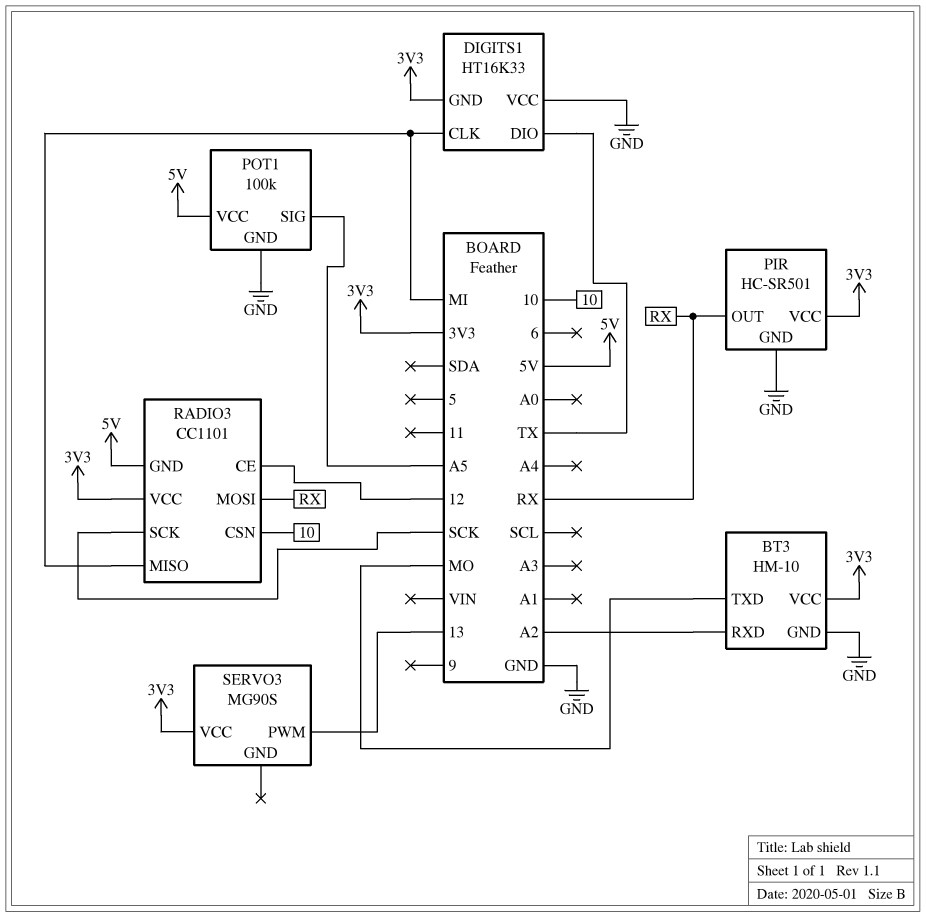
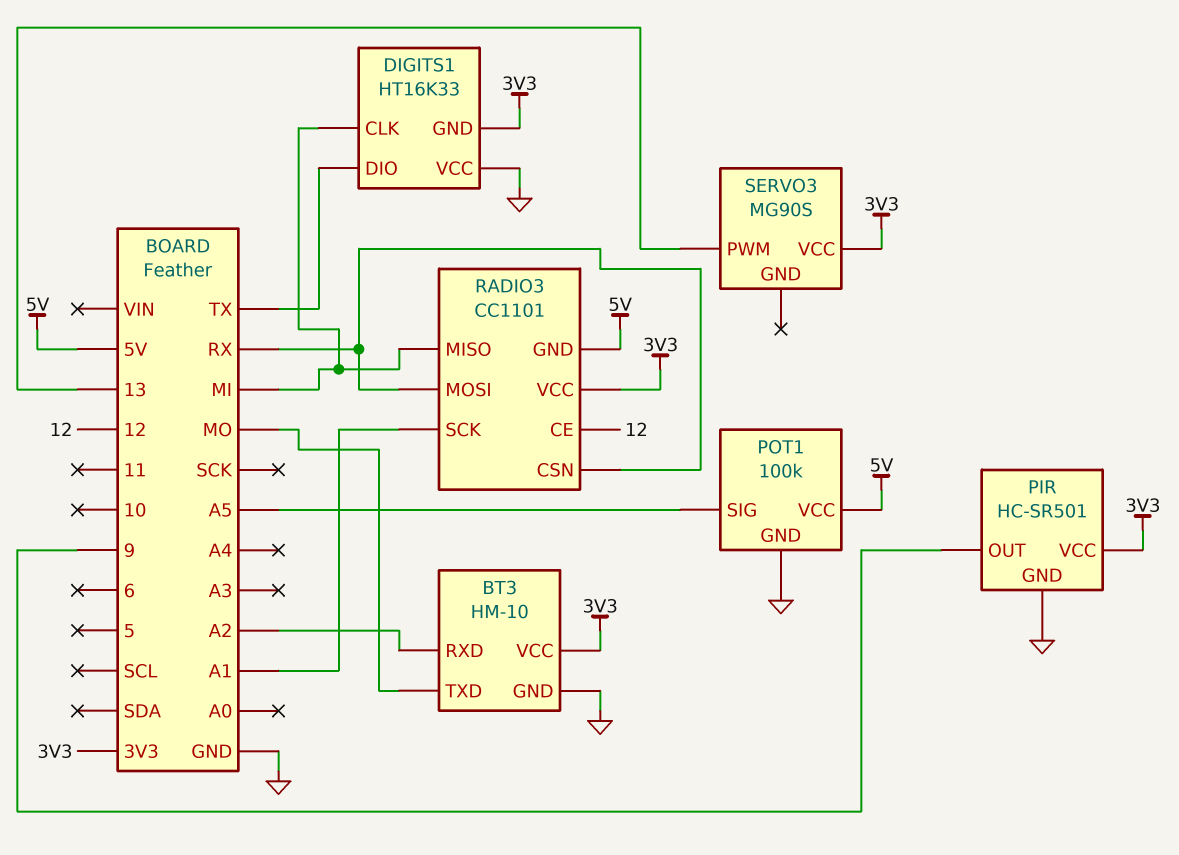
PIR pin OUT: RX -> 9
RADIO3 pin CSN: 10 -> RX
RADIO3 pin SCK: SCK -> A1

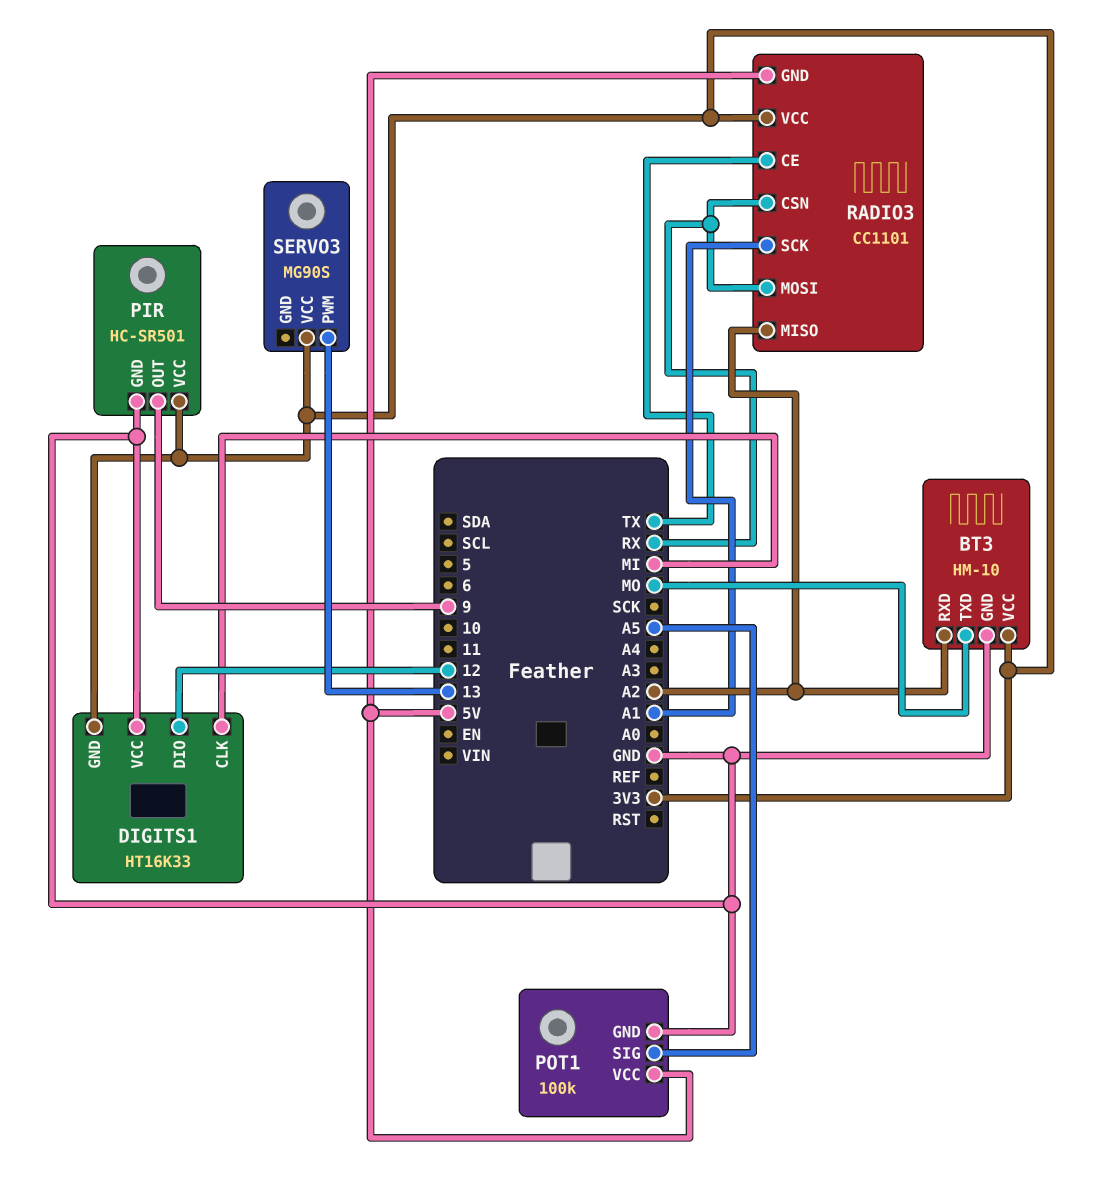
DIGITS1 pin DIO: TX -> 12
RADIO3 pin CE: 12 -> TX
RADIO3 pin MISO: MI -> A2

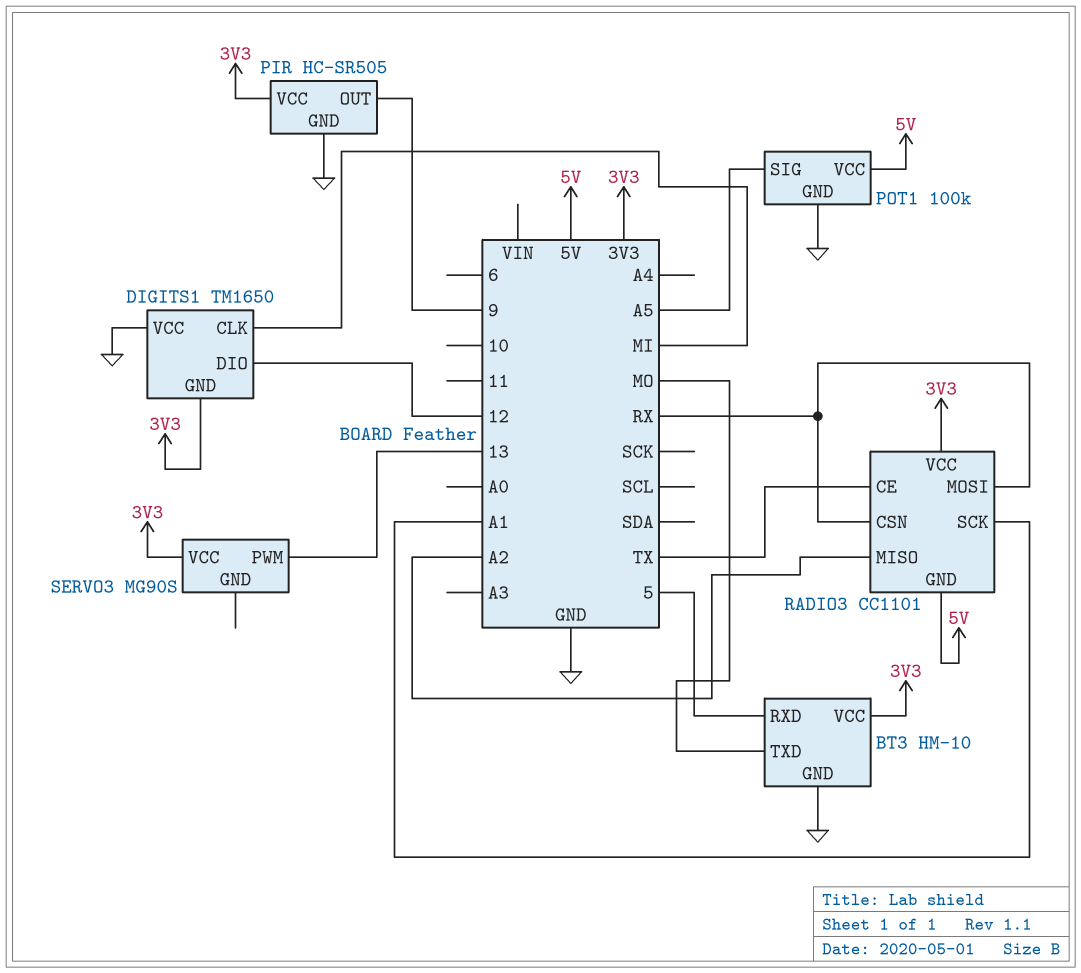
BT3 pin RXD: A2 -> 5
DIGITS1: HT16K33 -> TM1650
PIR: HC-SR501 -> HC-SR505

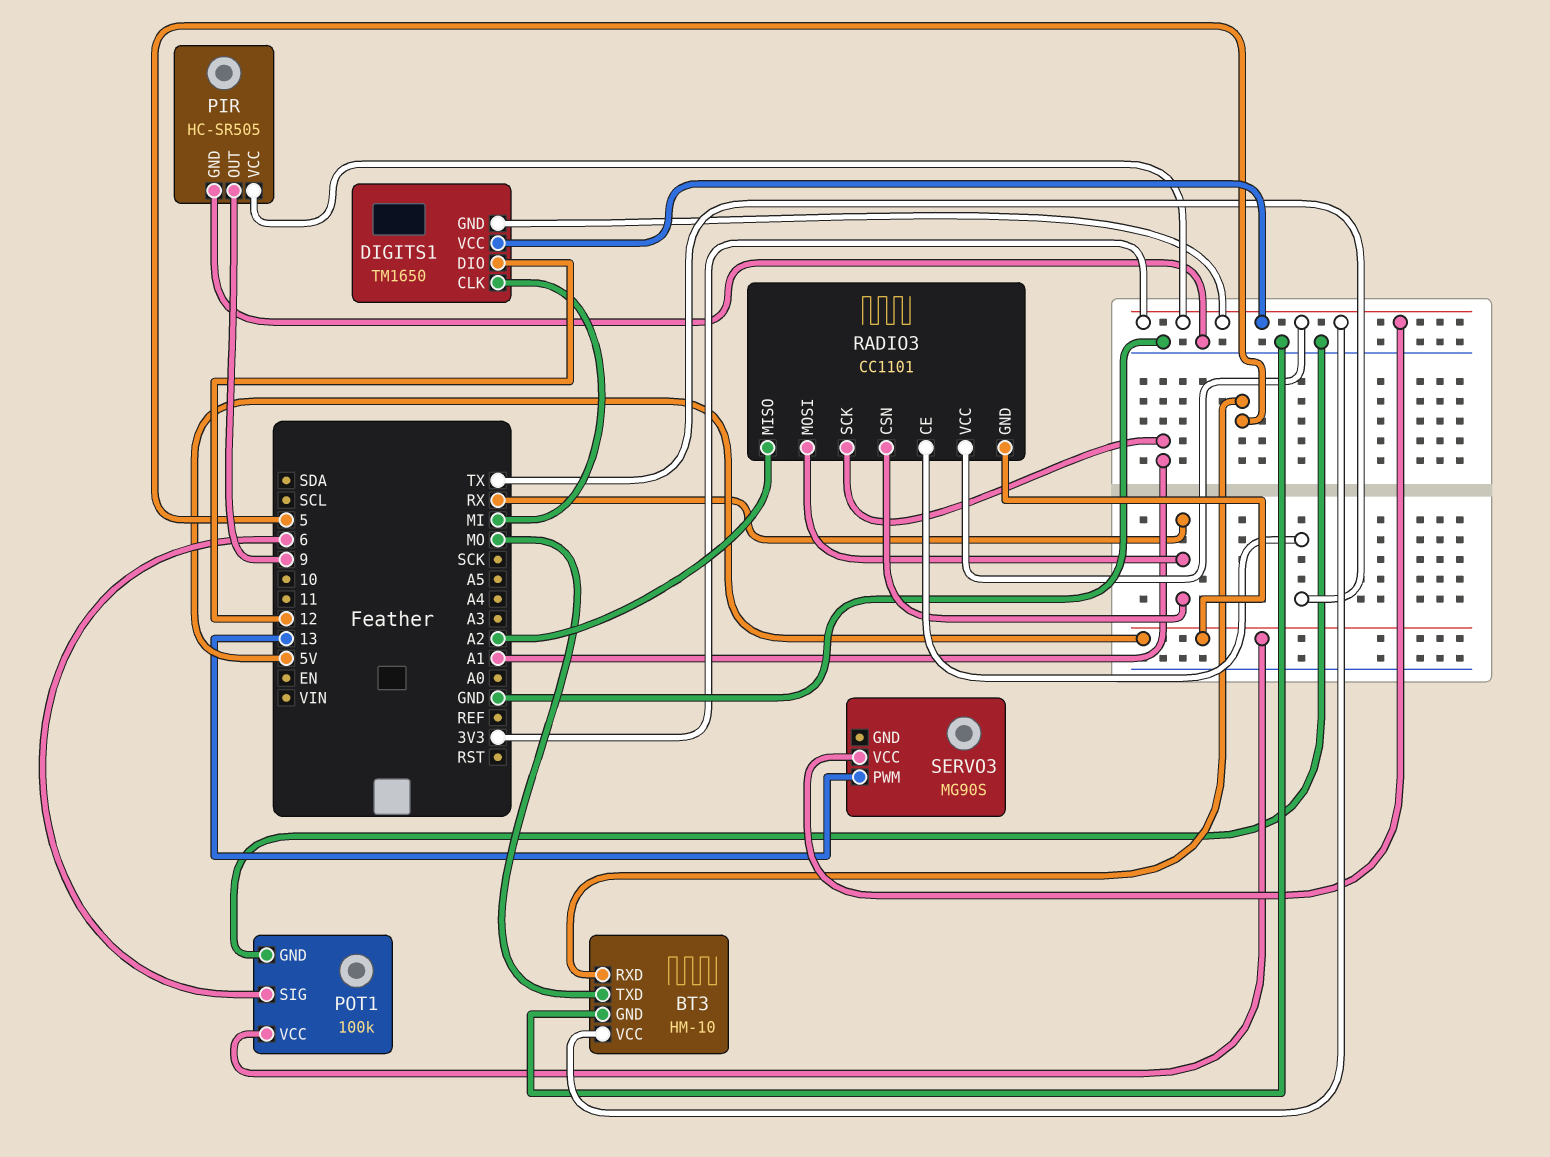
DIGITS1 pin VCC: GND -> 3V3
POT1 pin SIG: A5 -> 6

